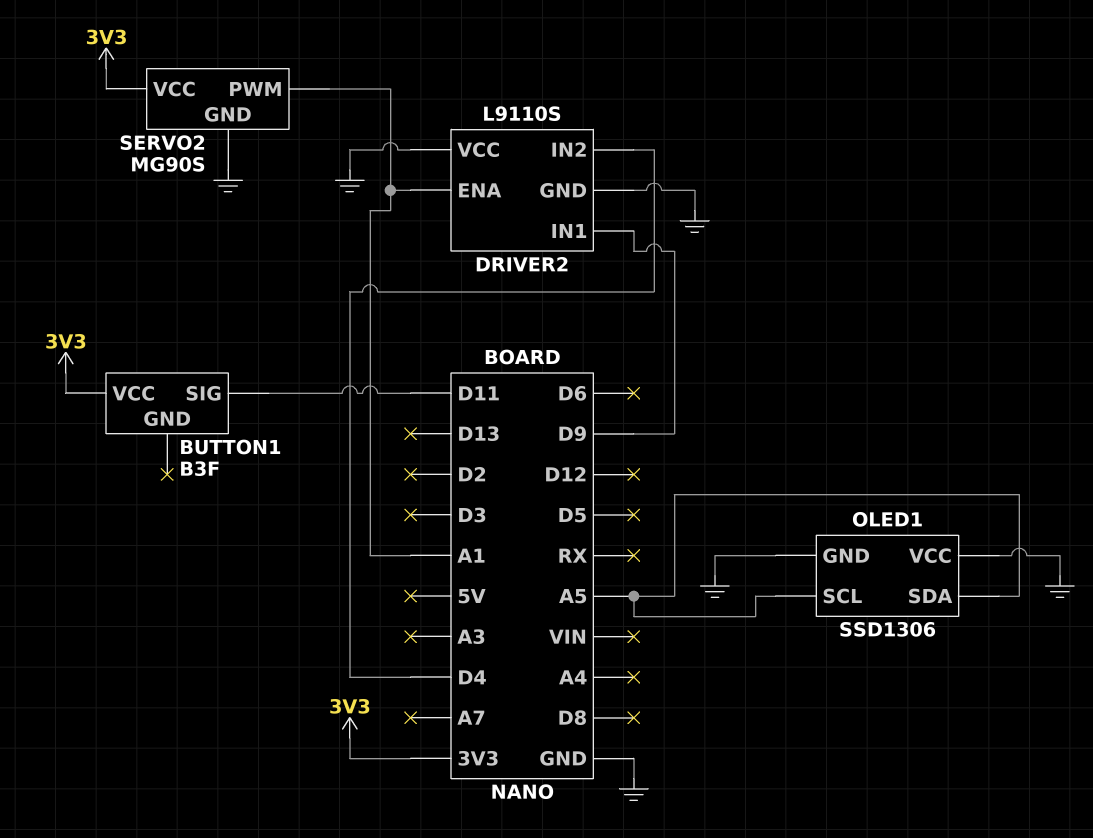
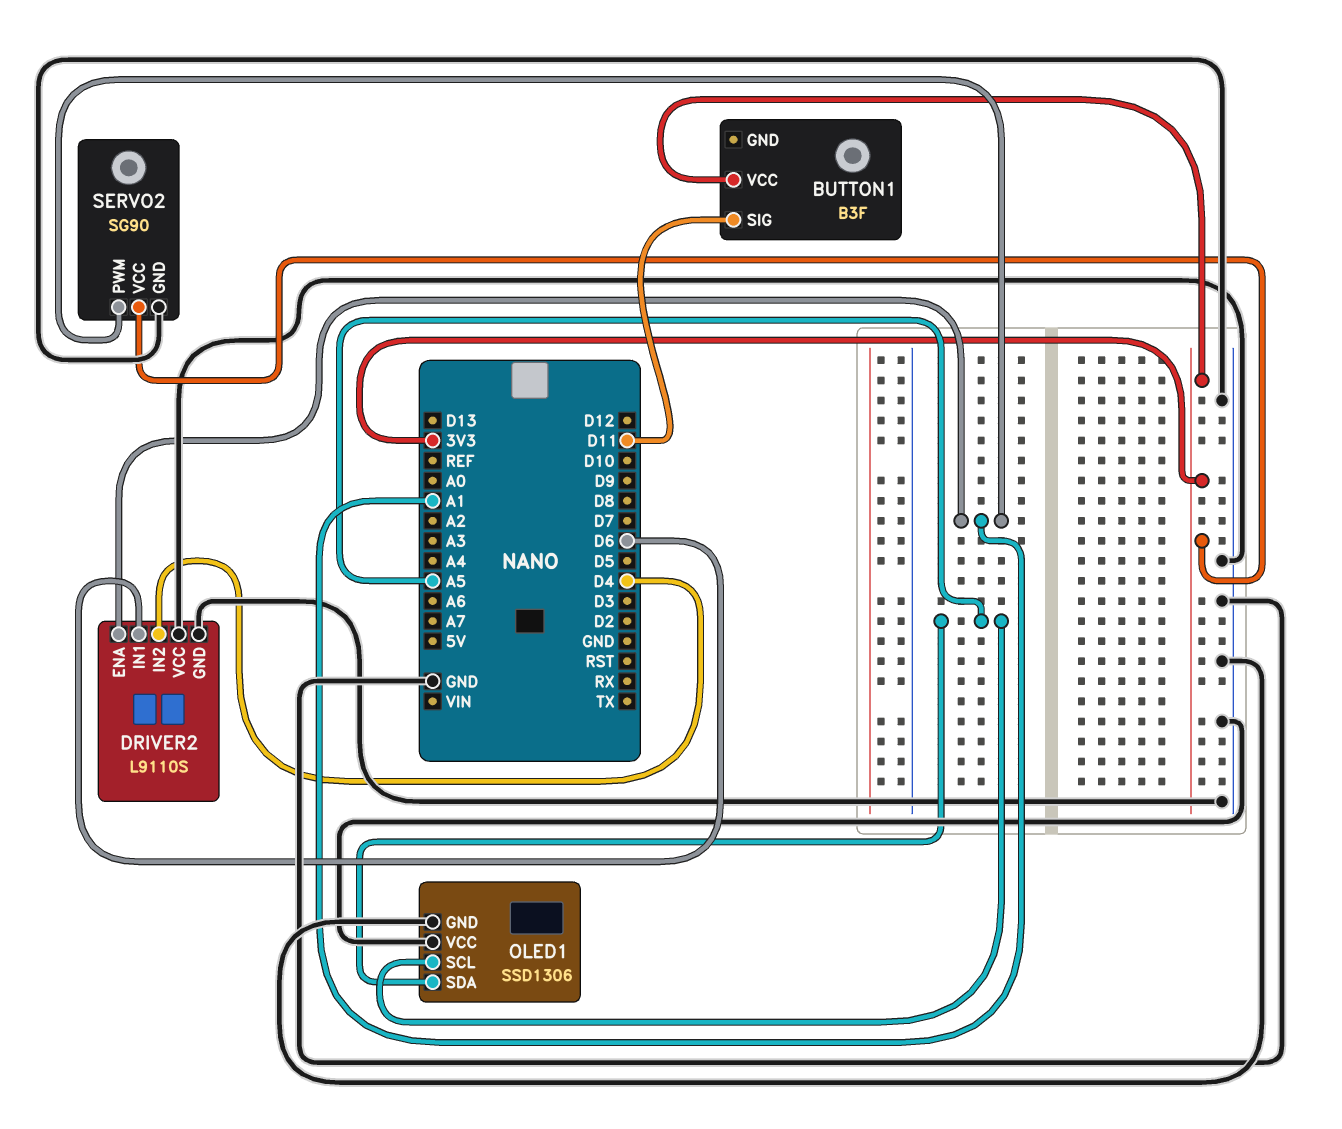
DRIVER2 pin IN1: D9 -> D6
SERVO2: MG90S -> SG90

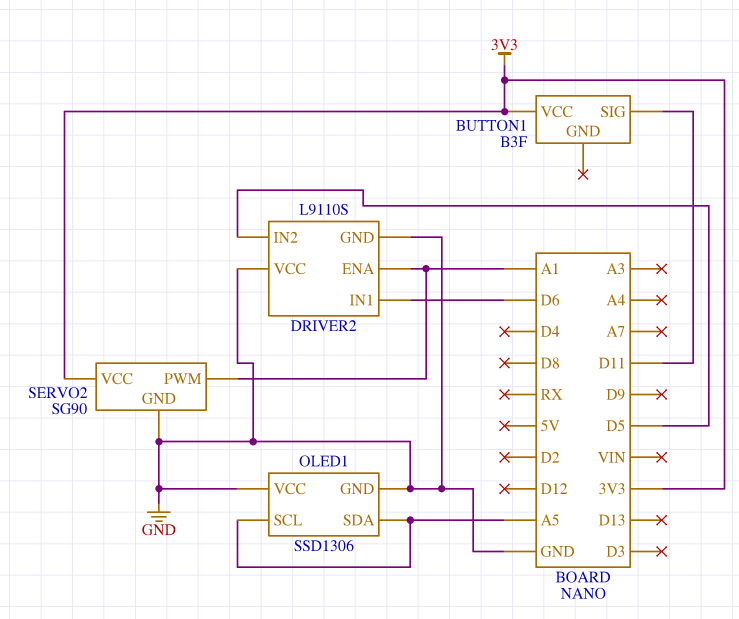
DRIVER2 pin IN2: D4 -> D5

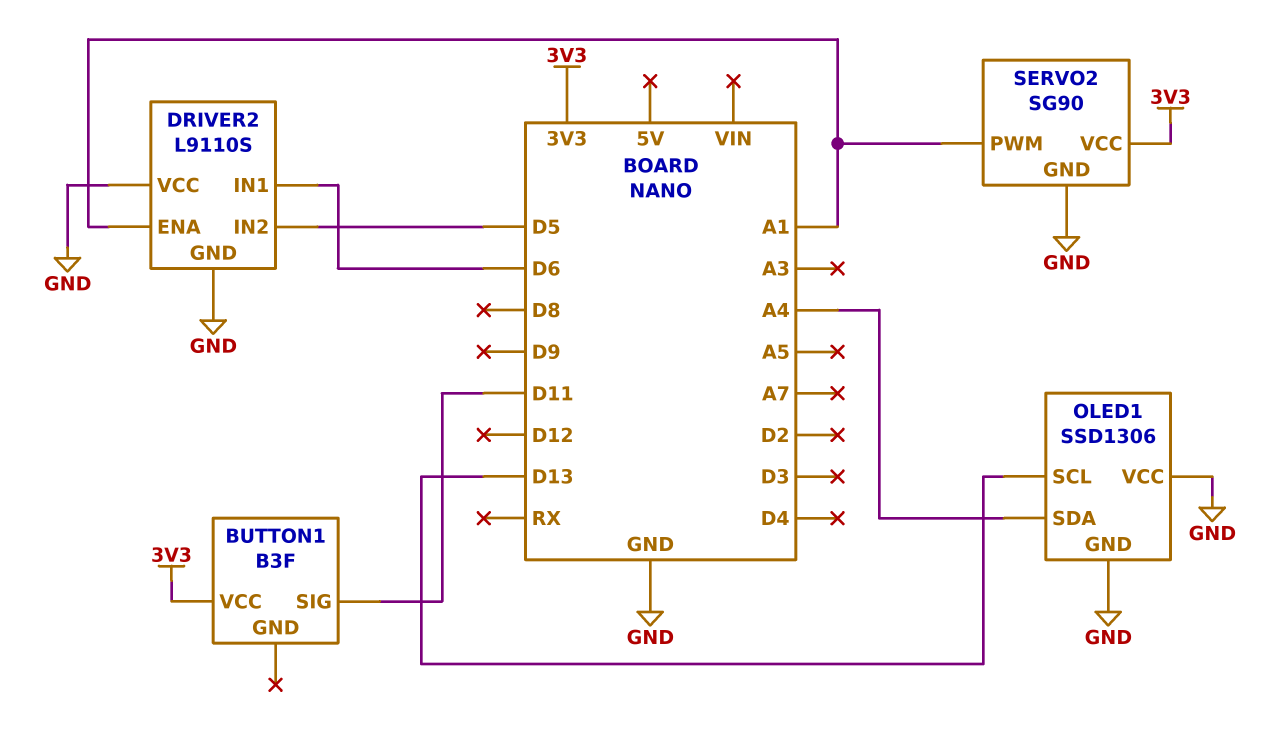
OLED1 pin SCL: A5 -> D13
OLED1 pin SDA: A5 -> A4

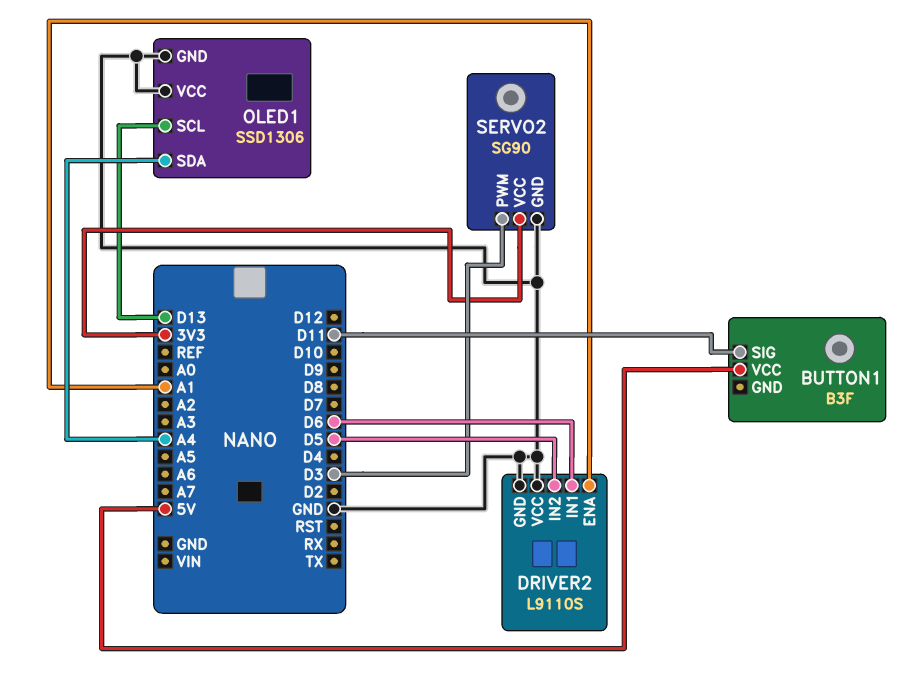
BUTTON1 pin VCC: 3V3 -> 5V
SERVO2 pin PWM: A1 -> D3

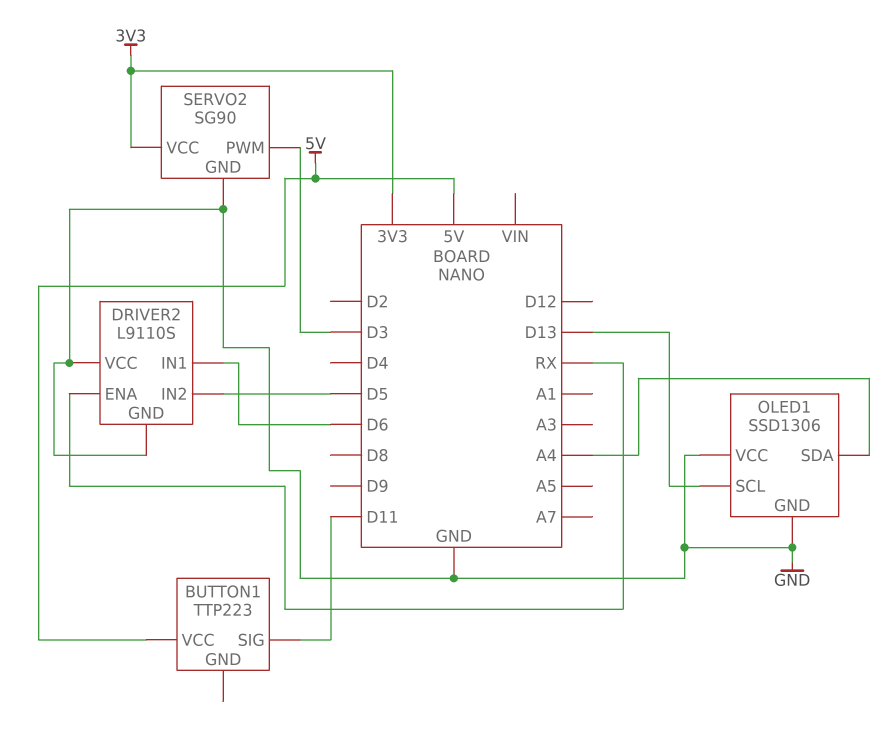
BUTTON1: B3F -> TTP223
DRIVER2 pin ENA: A1 -> RX

